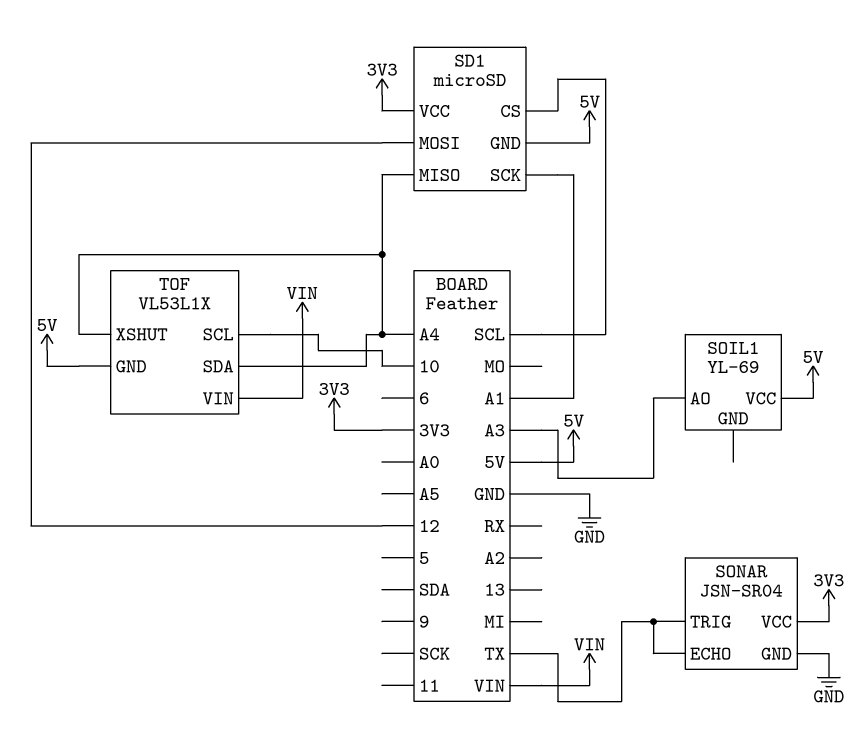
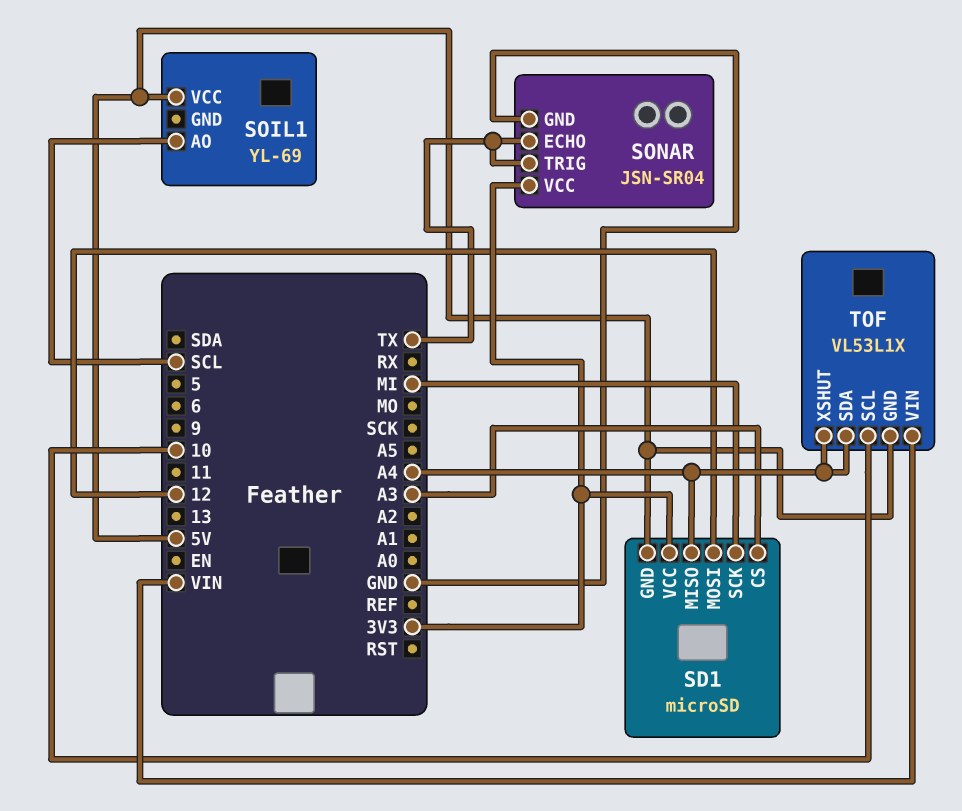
SD1 pin CS: SCL -> A3
SD1 pin SCK: A1 -> MI
SOIL1 pin AO: A3 -> SCL

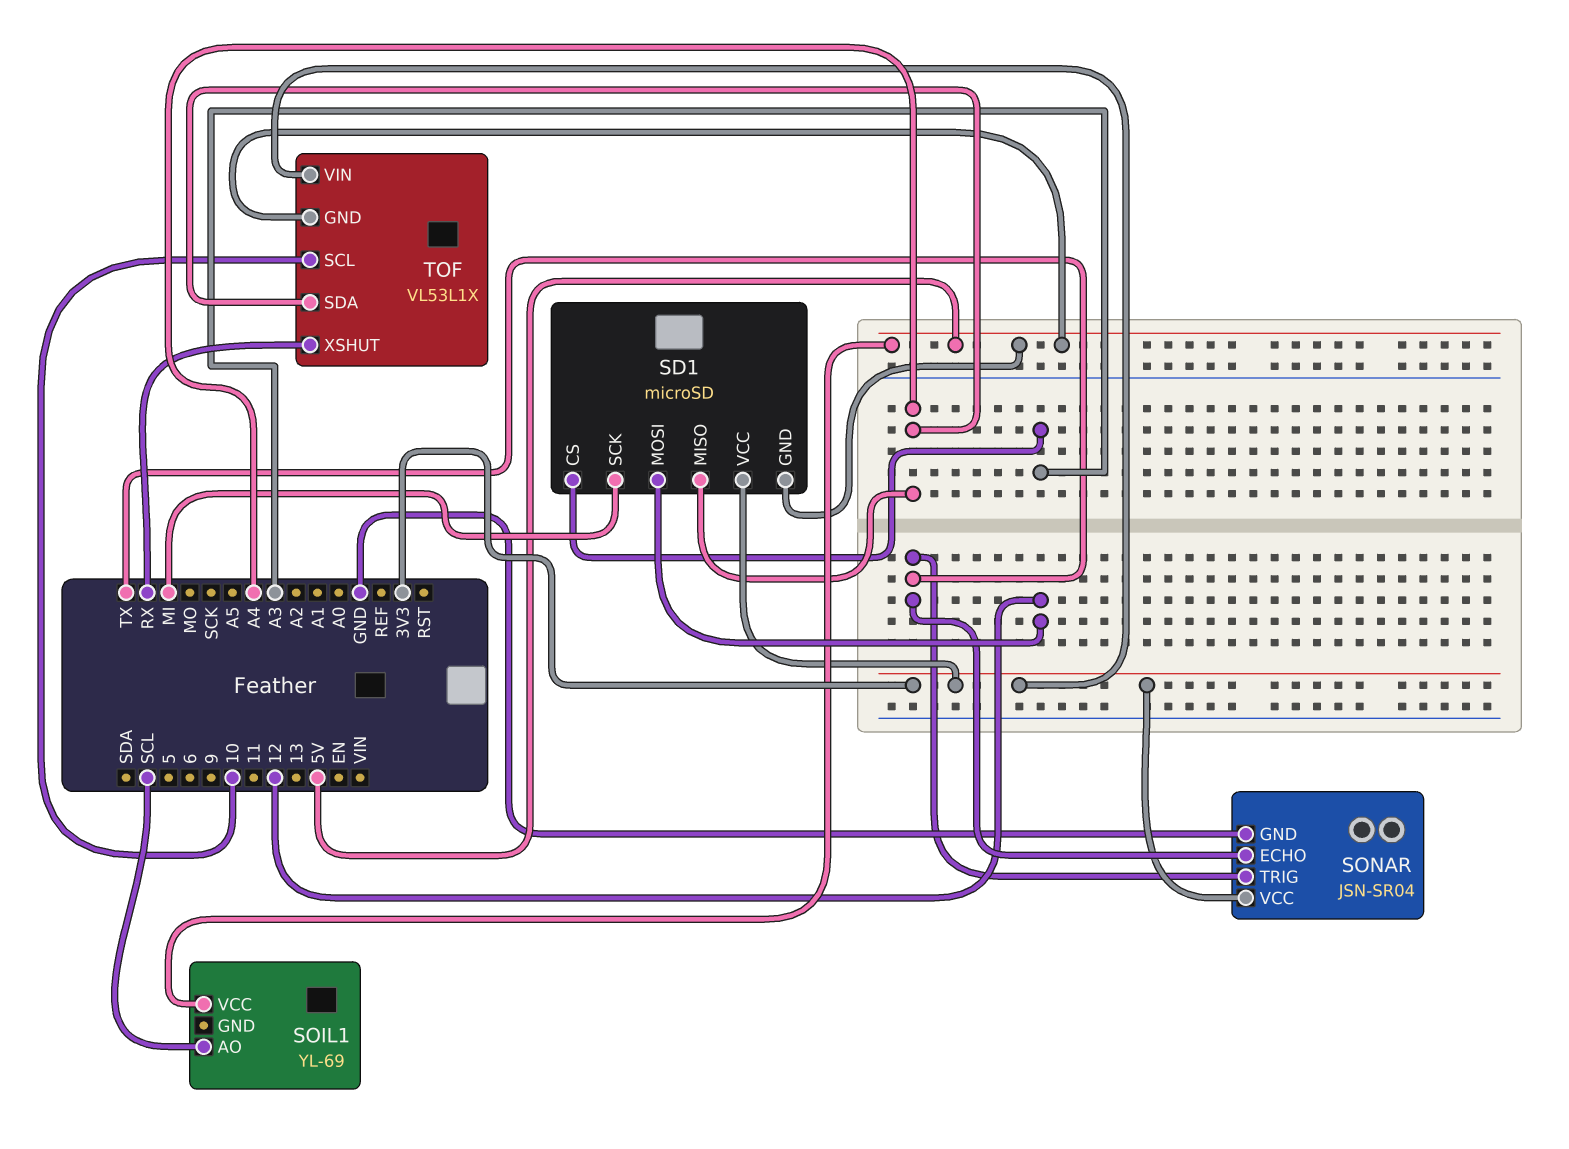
TOF pin VIN: VIN -> 3V3
TOF pin XSHUT: A4 -> RX

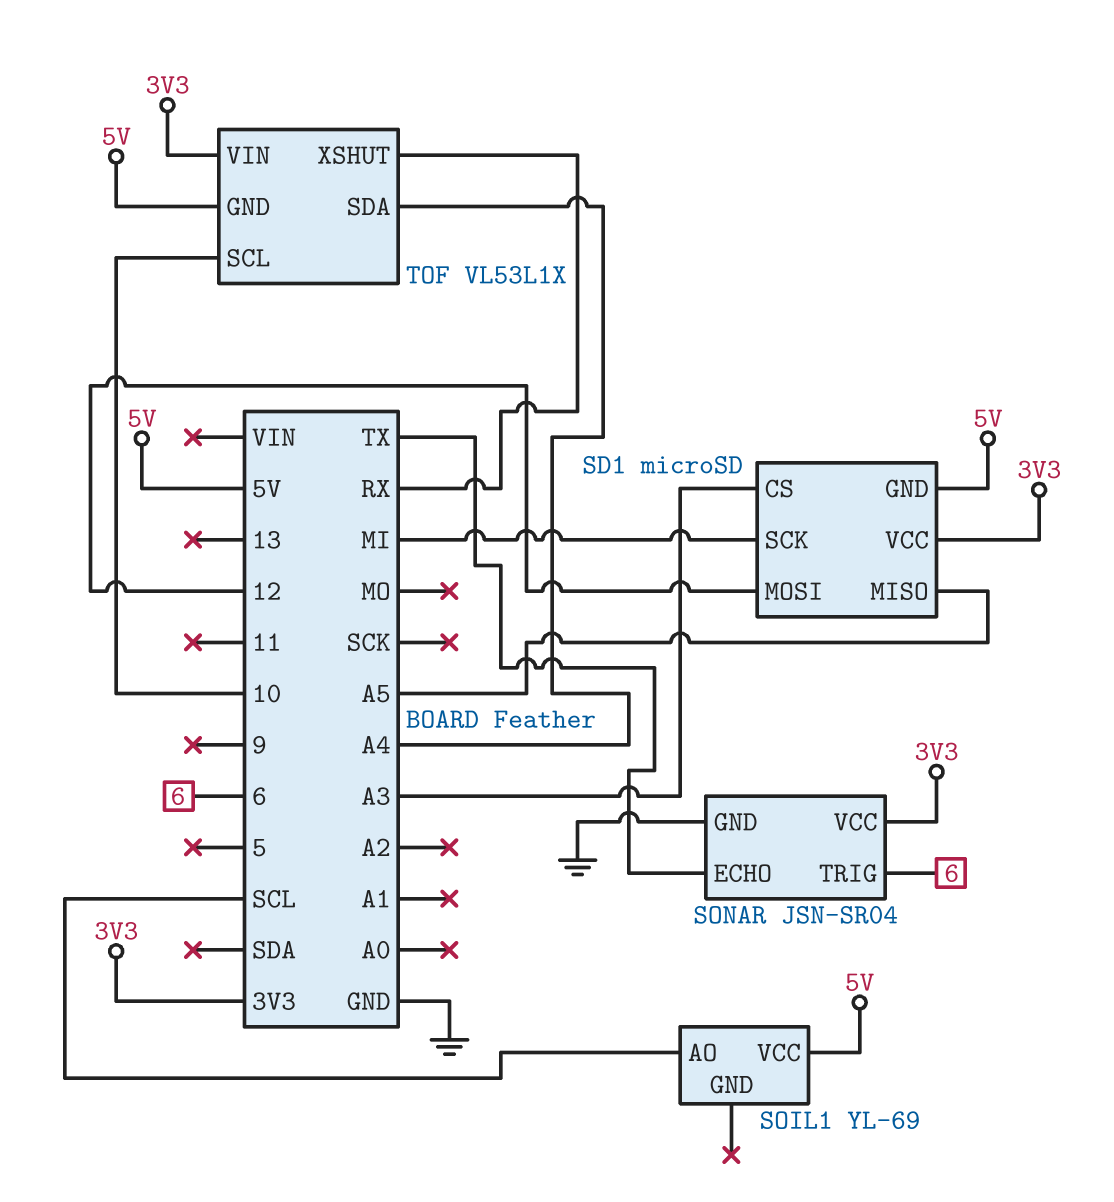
SD1 pin MISO: A4 -> A5
SONAR pin TRIG: TX -> 6

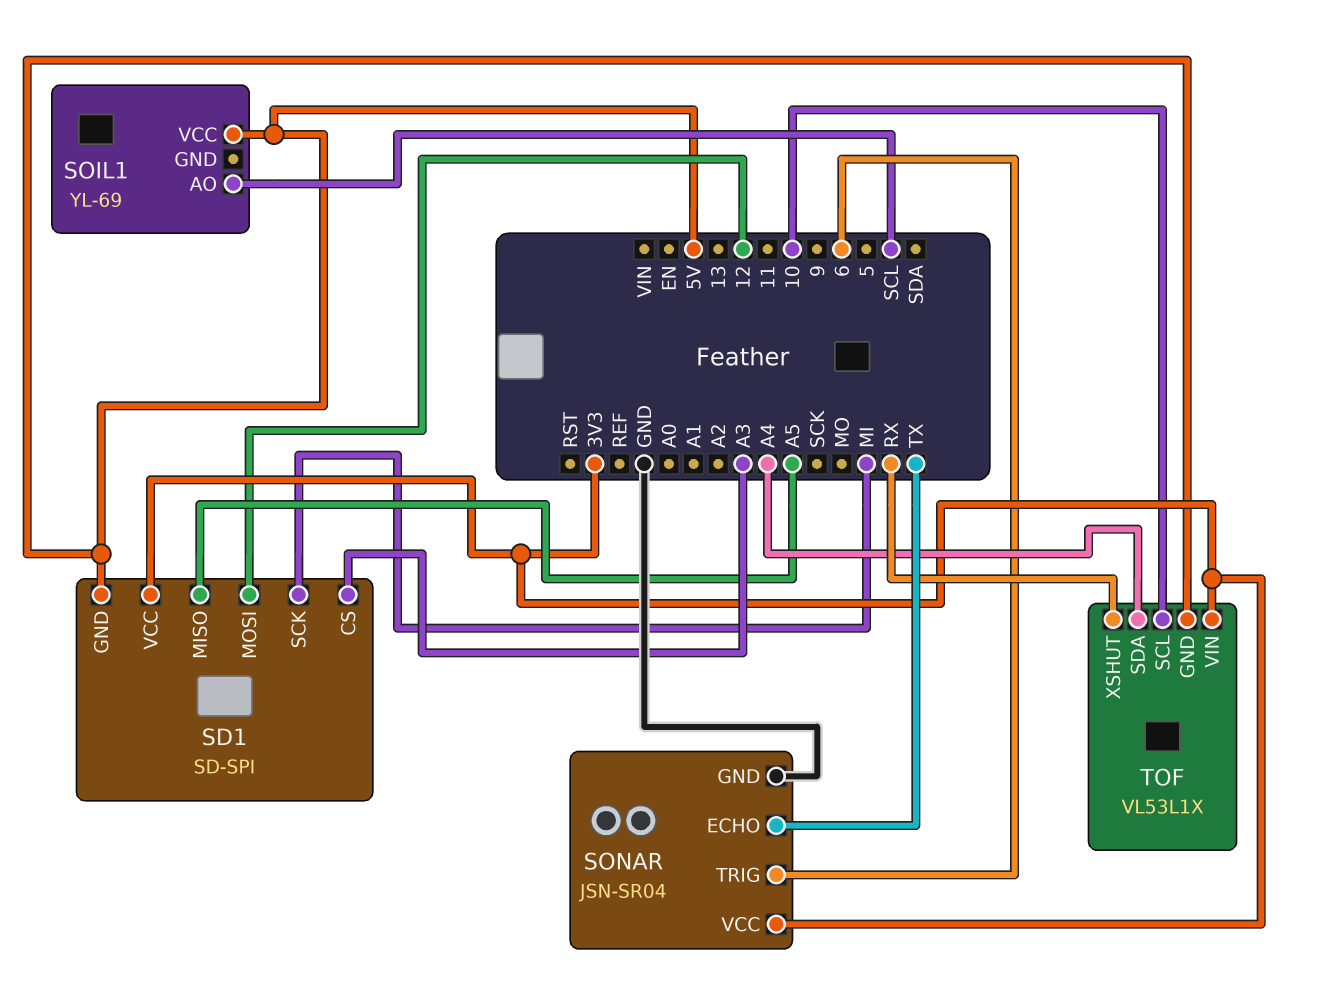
SD1: microSD -> SD-SPI

